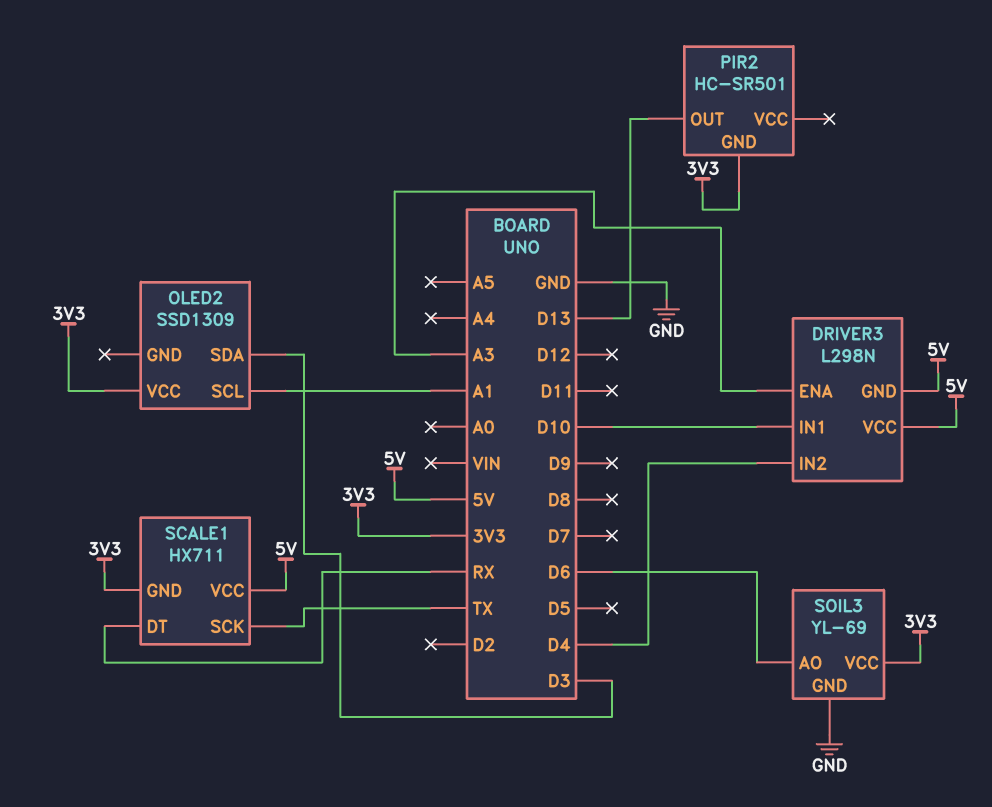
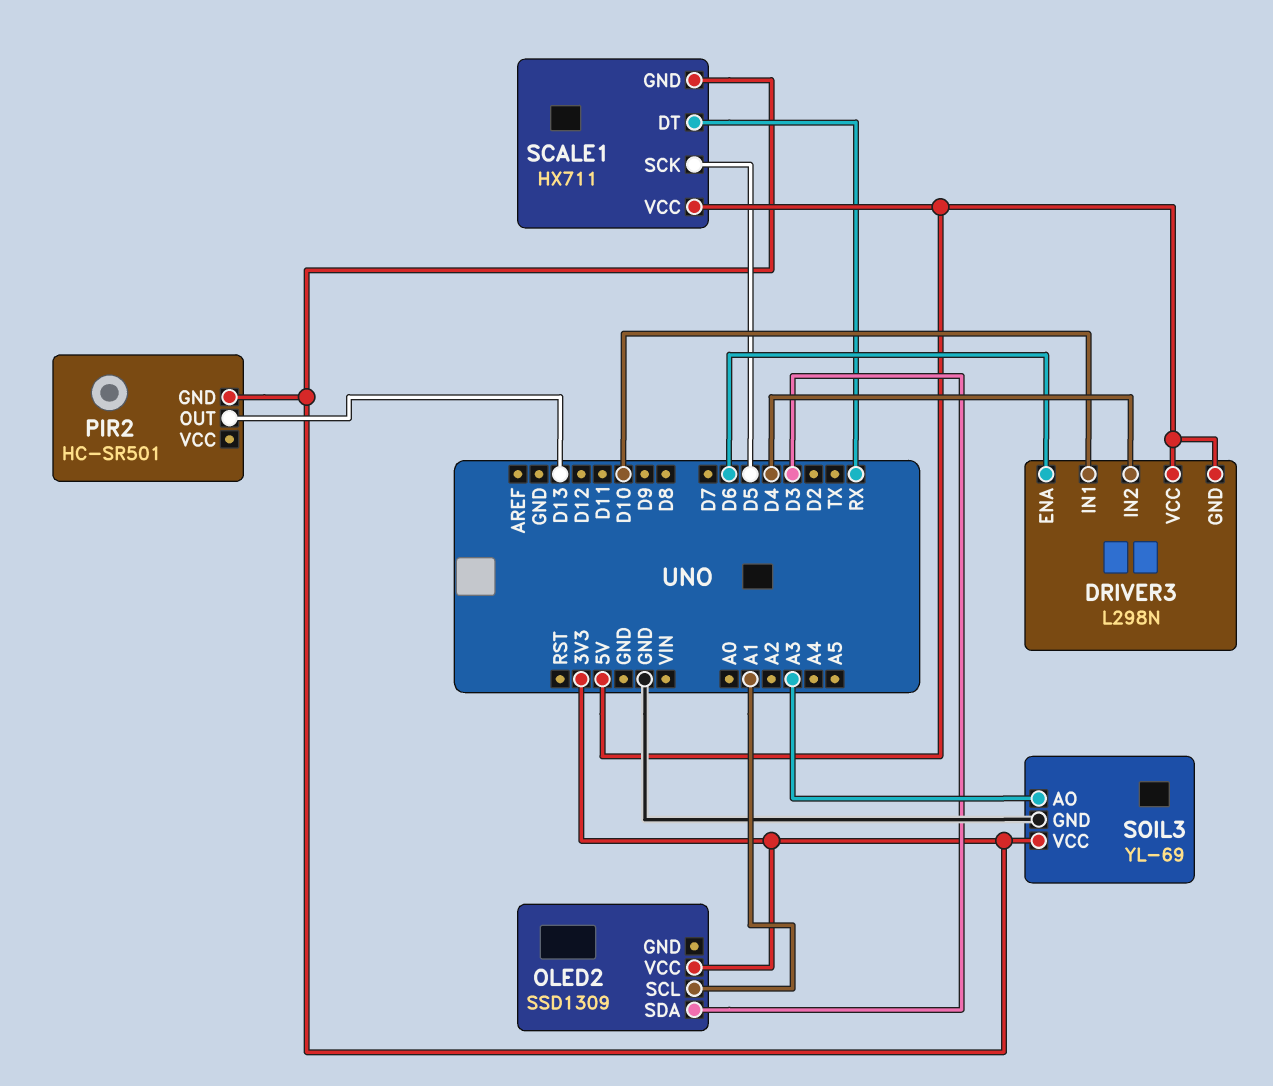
DRIVER3 pin ENA: A3 -> D6
SCALE1 pin SCK: TX -> D5
SOIL3 pin AO: D6 -> A3

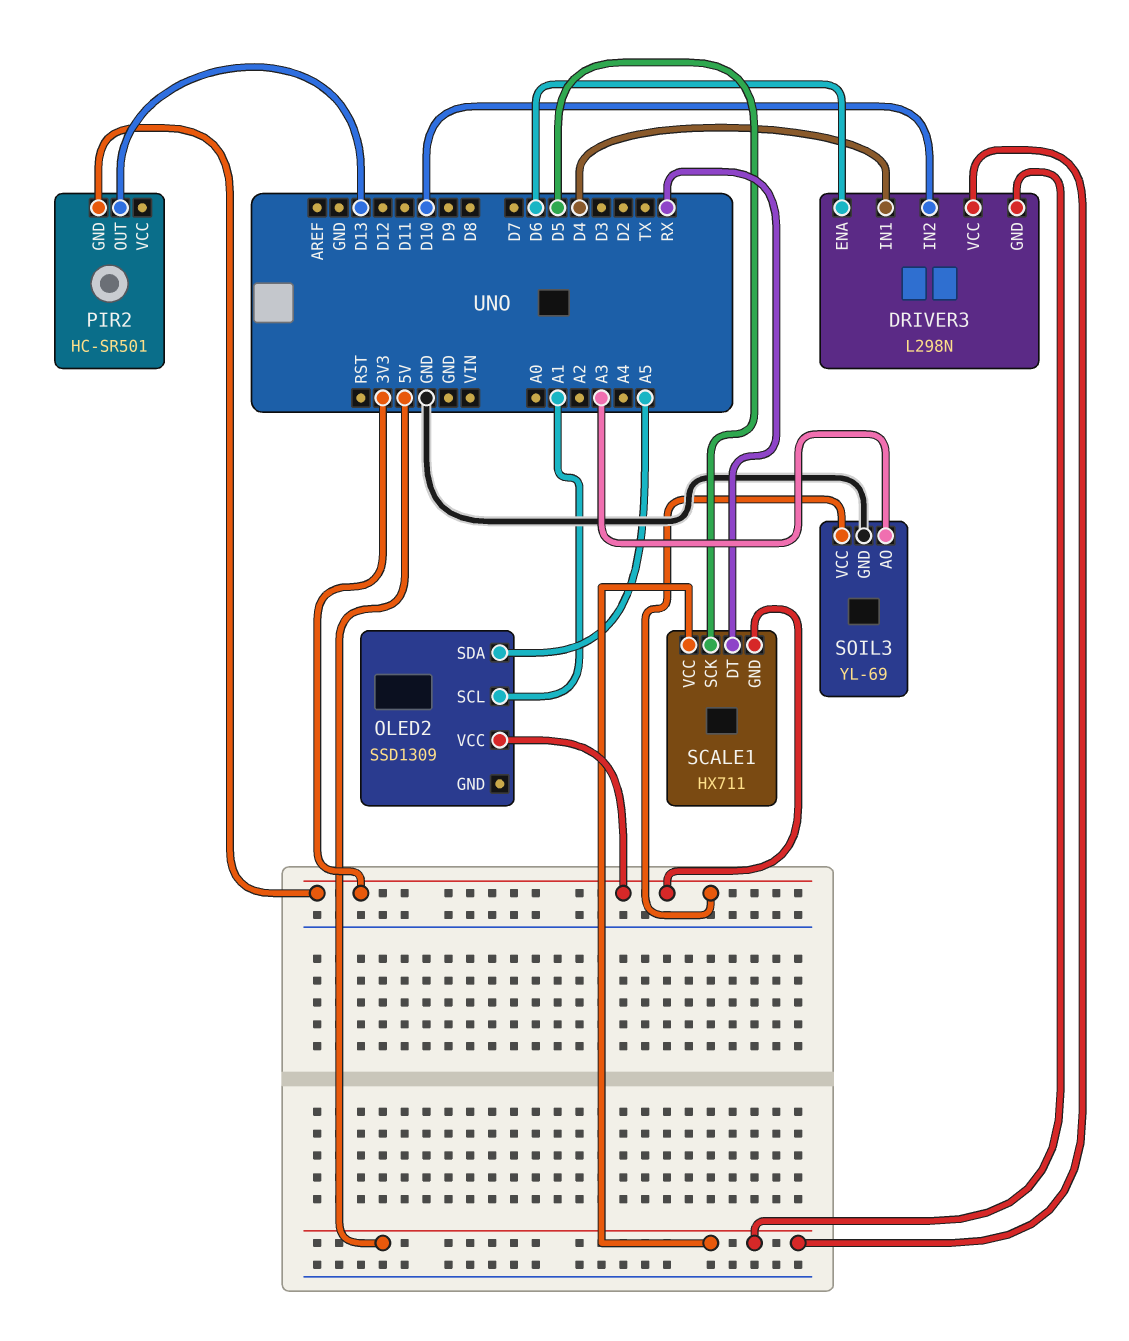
DRIVER3 pin IN1: D10 -> D4
DRIVER3 pin IN2: D4 -> D10
OLED2 pin SDA: D3 -> A5

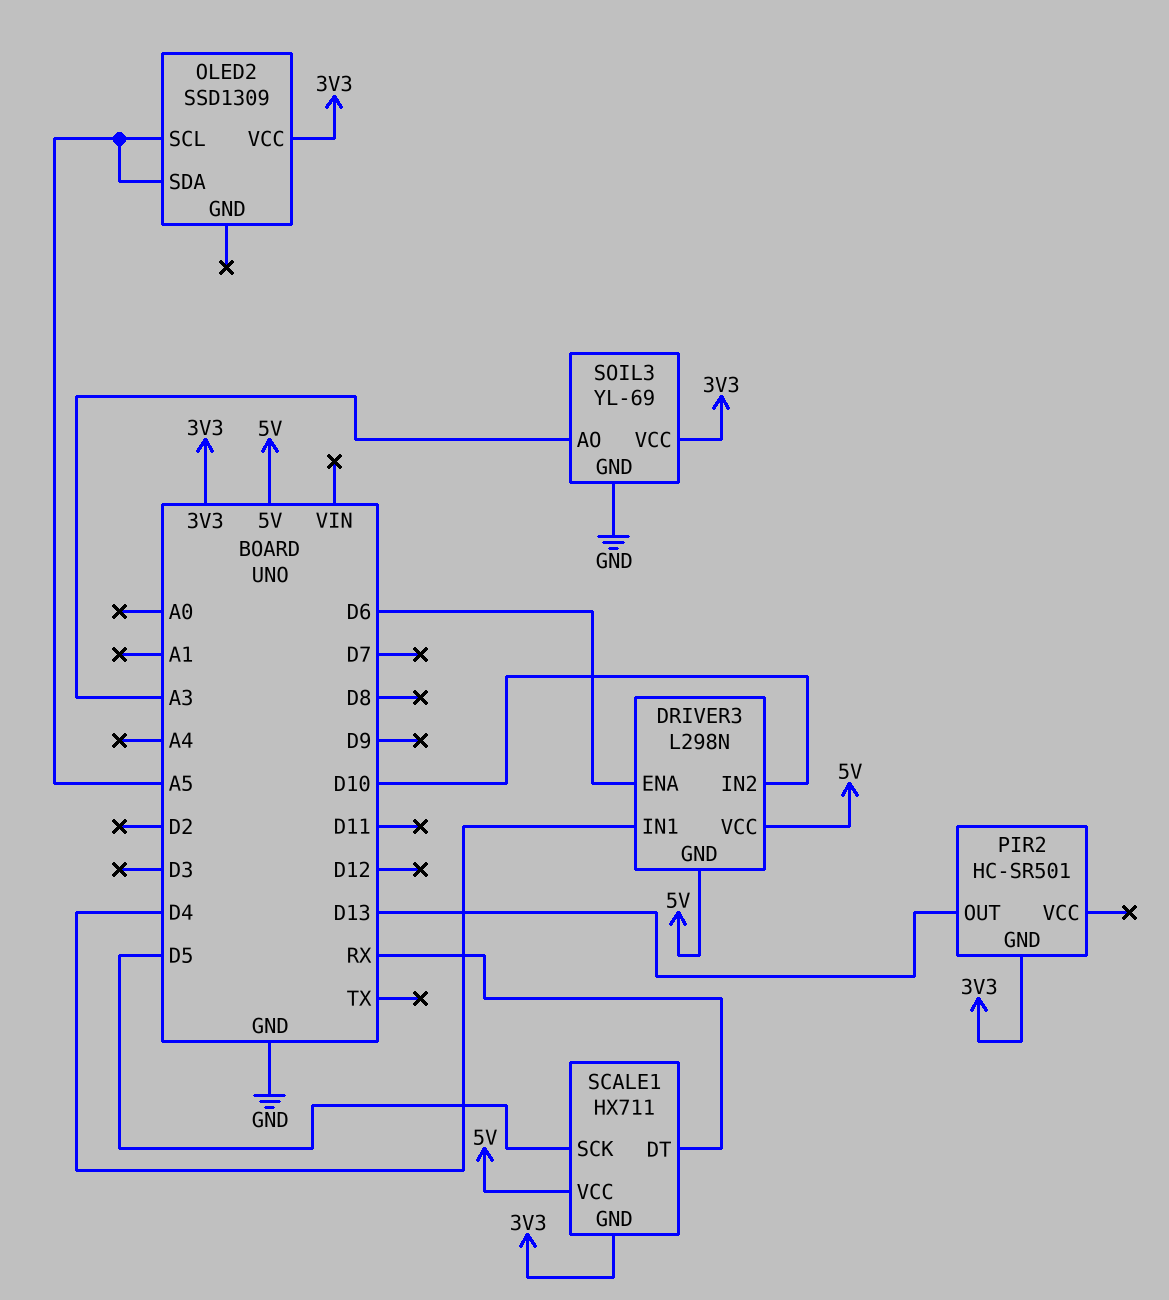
OLED2 pin SCL: A1 -> A5

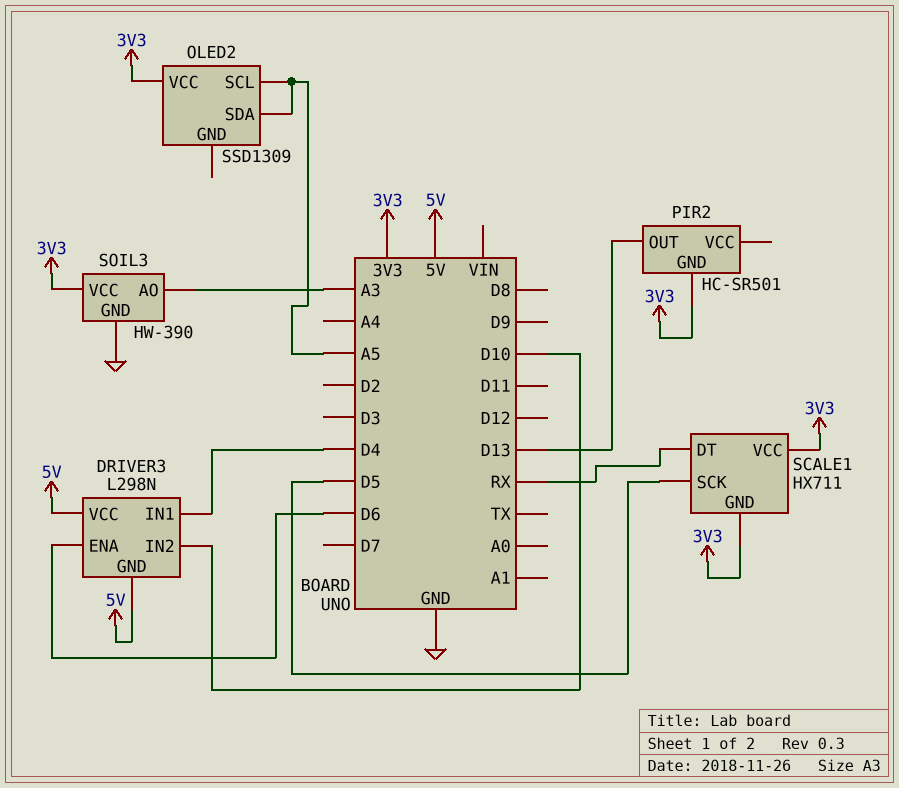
SCALE1 pin VCC: 5V -> 3V3
SOIL3: YL-69 -> HW-390

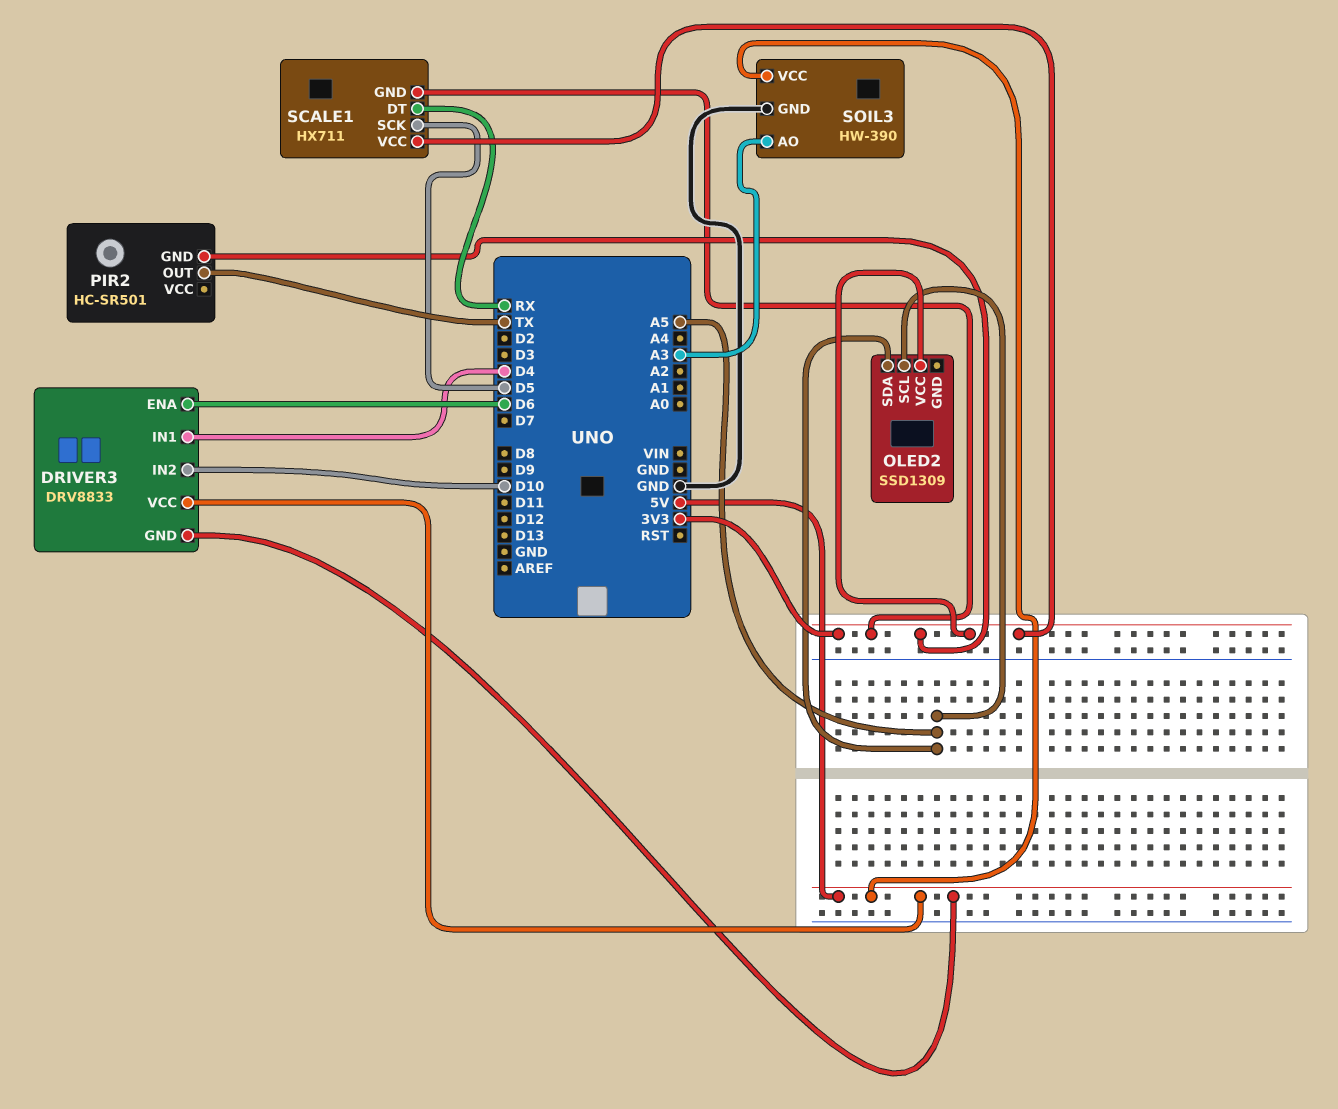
DRIVER3: L298N -> DRV8833
PIR2 pin OUT: D13 -> TX
SOIL3 pin VCC: 3V3 -> 5V

